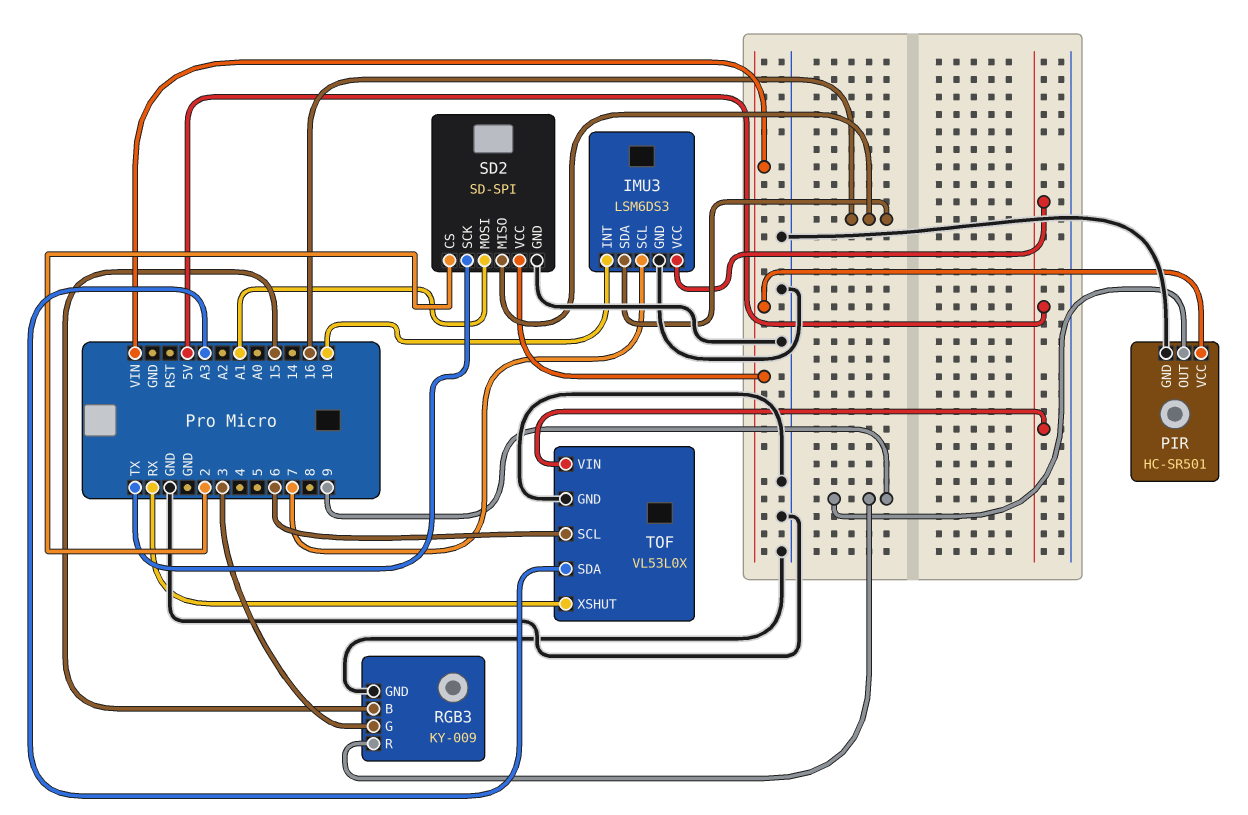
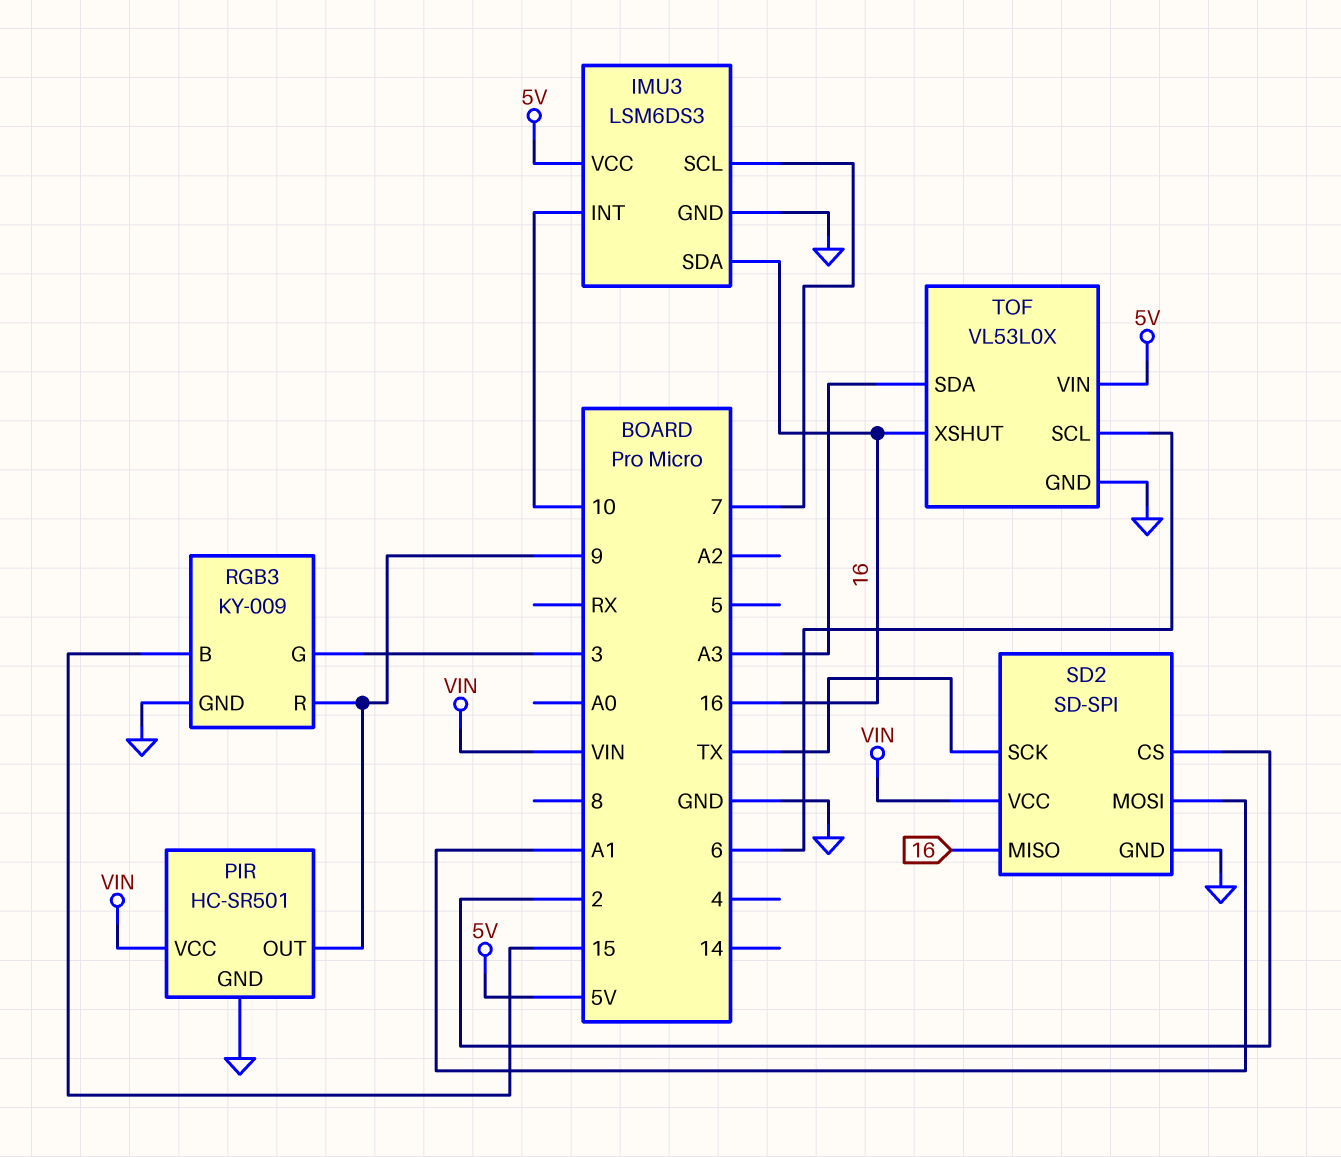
TOF pin XSHUT: RX -> 16

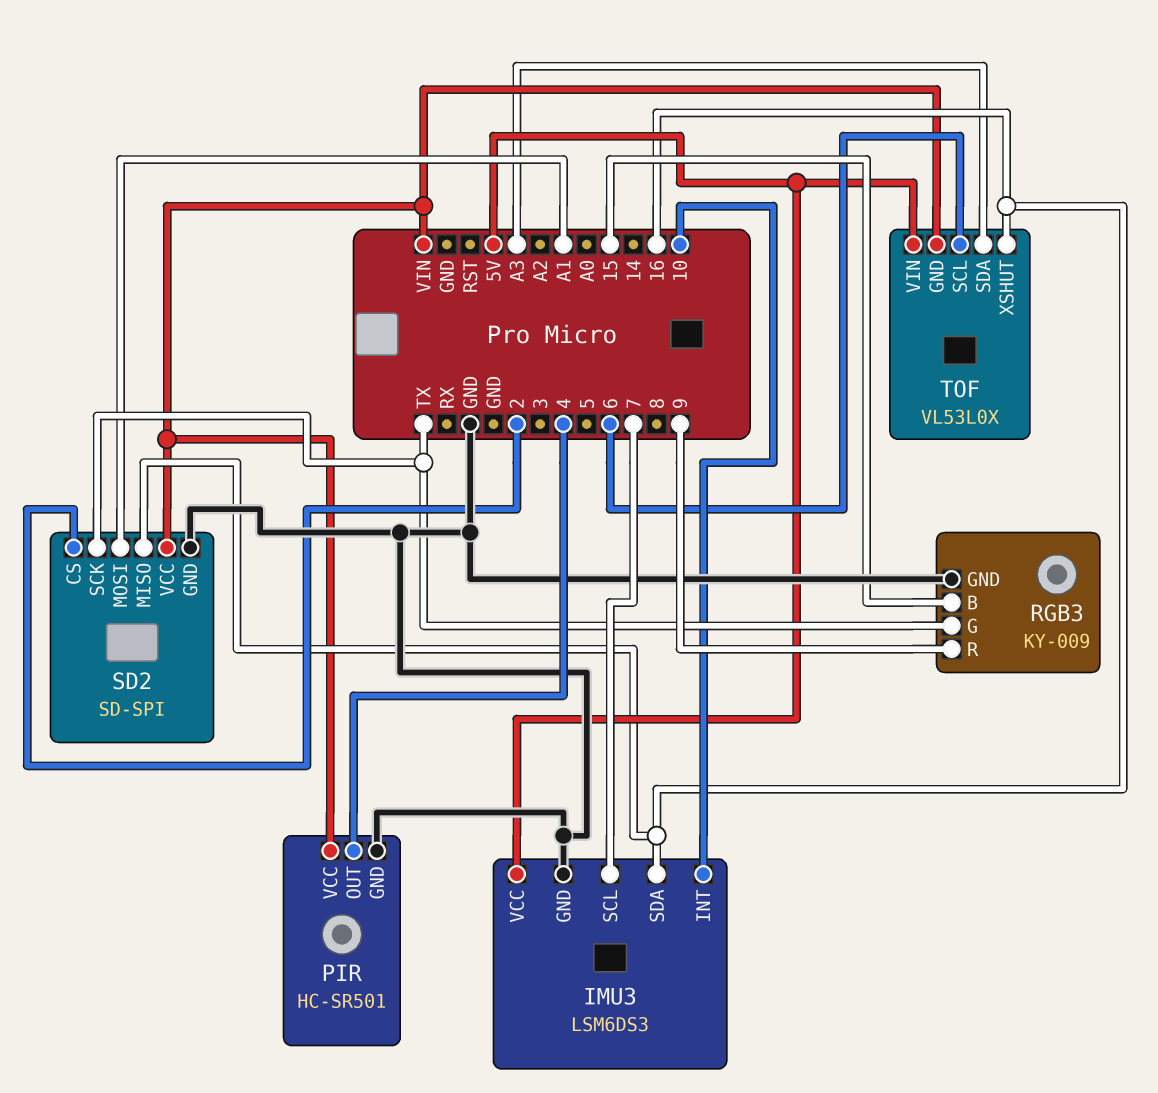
PIR pin OUT: 9 -> 4
RGB3 pin G: 3 -> TX
TOF pin GND: GND -> VIN

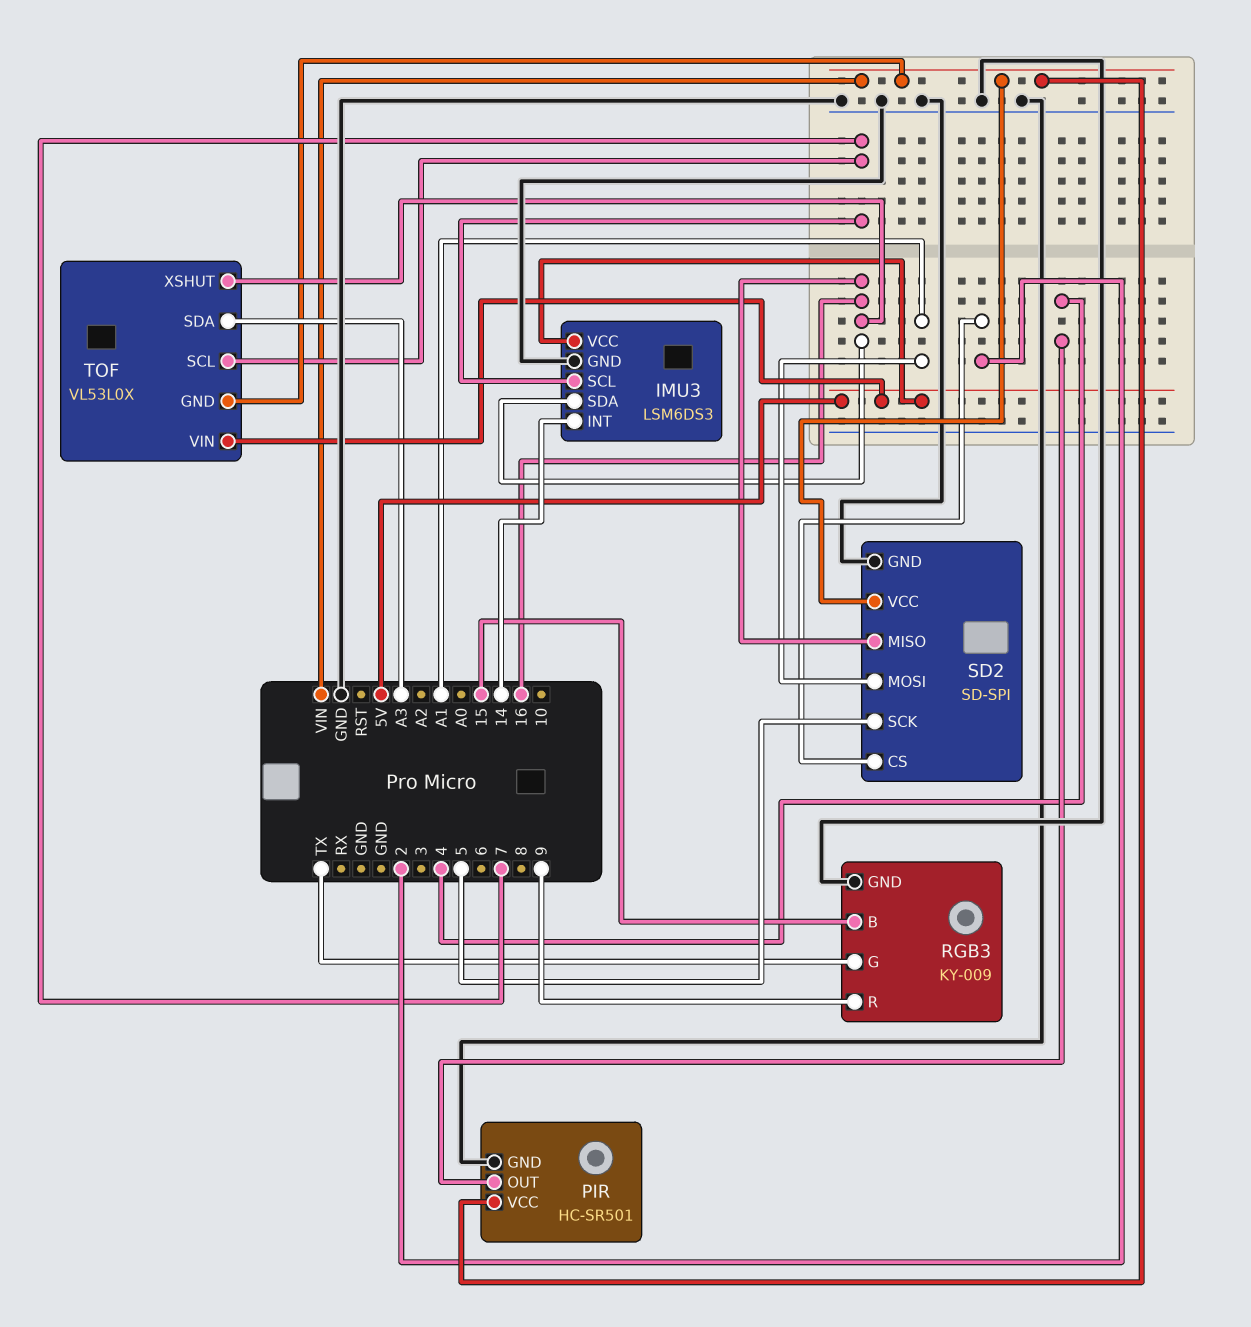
IMU3 pin INT: 10 -> 14
SD2 pin SCK: TX -> 5
TOF pin SCL: 6 -> 7

